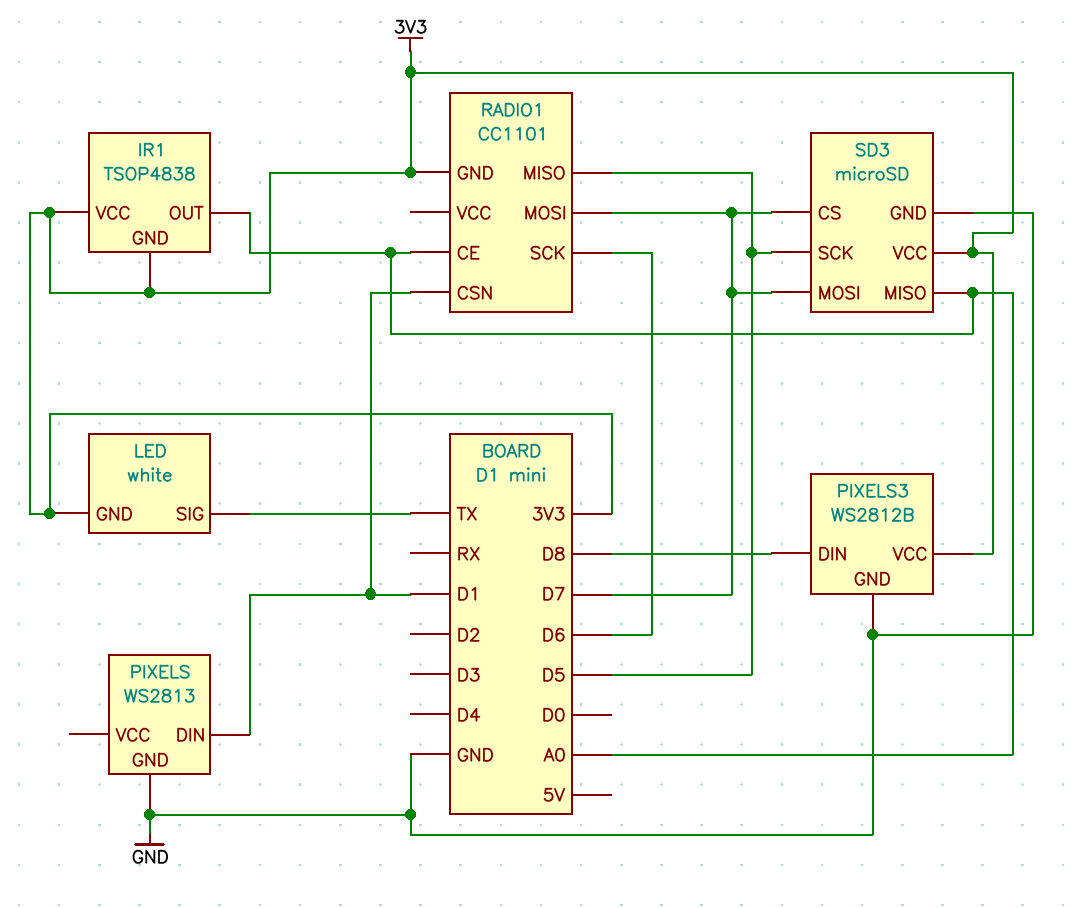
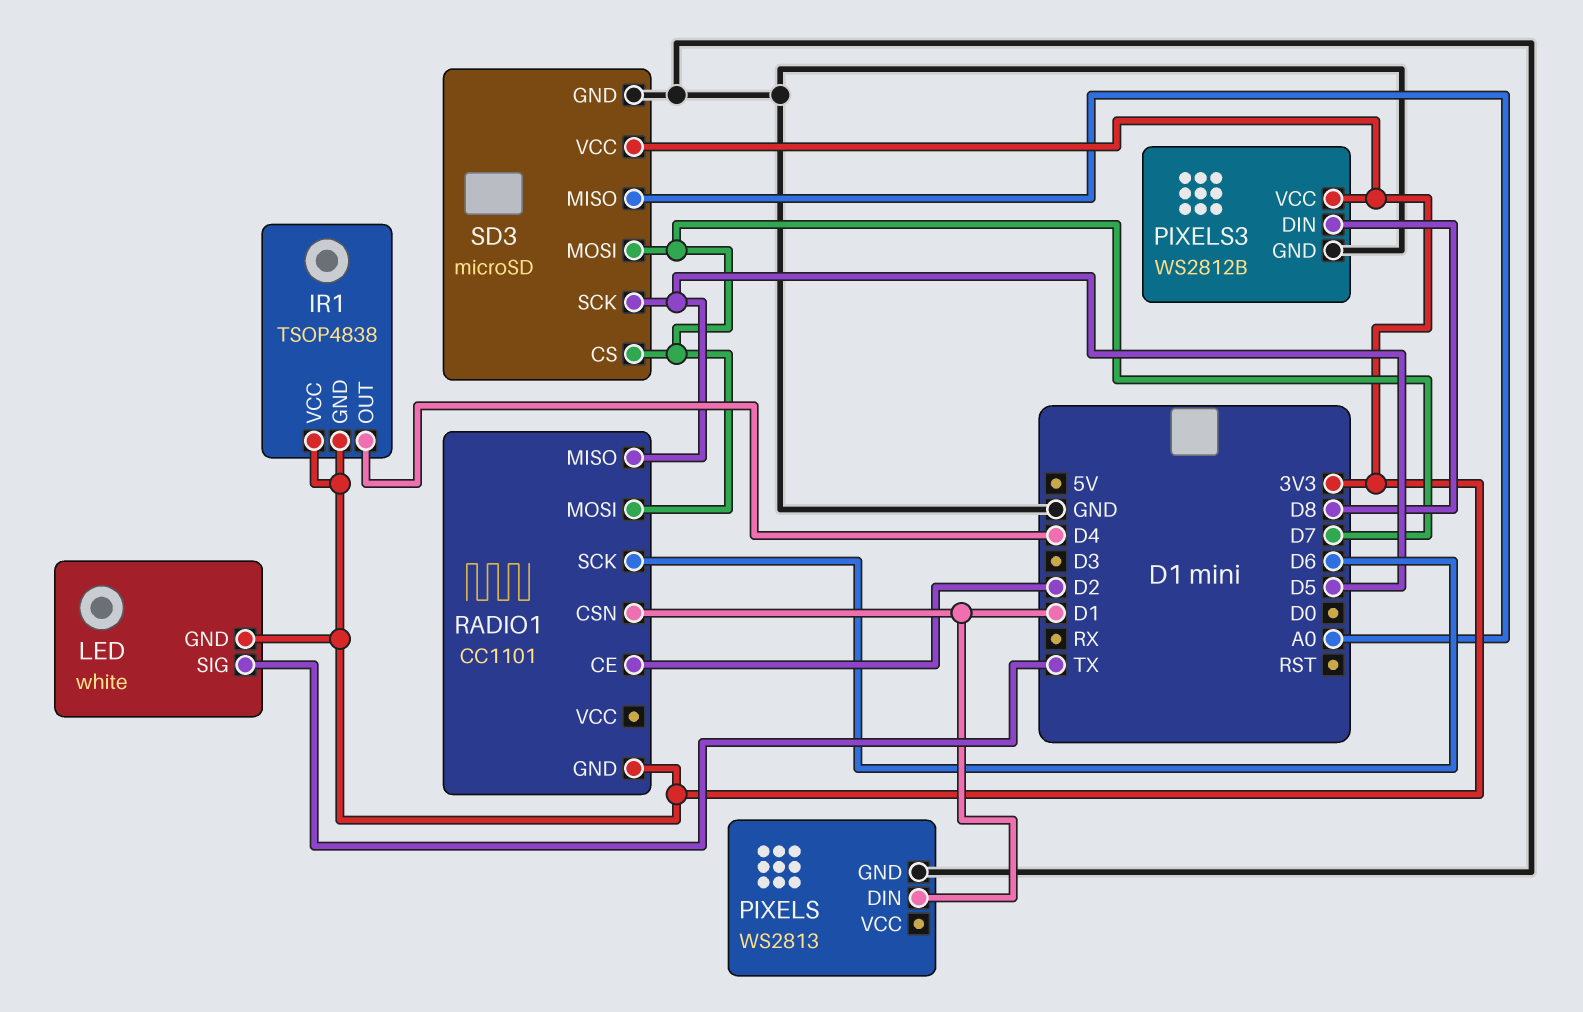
IR1 pin OUT: A0 -> D4
RADIO1 pin CE: A0 -> D2

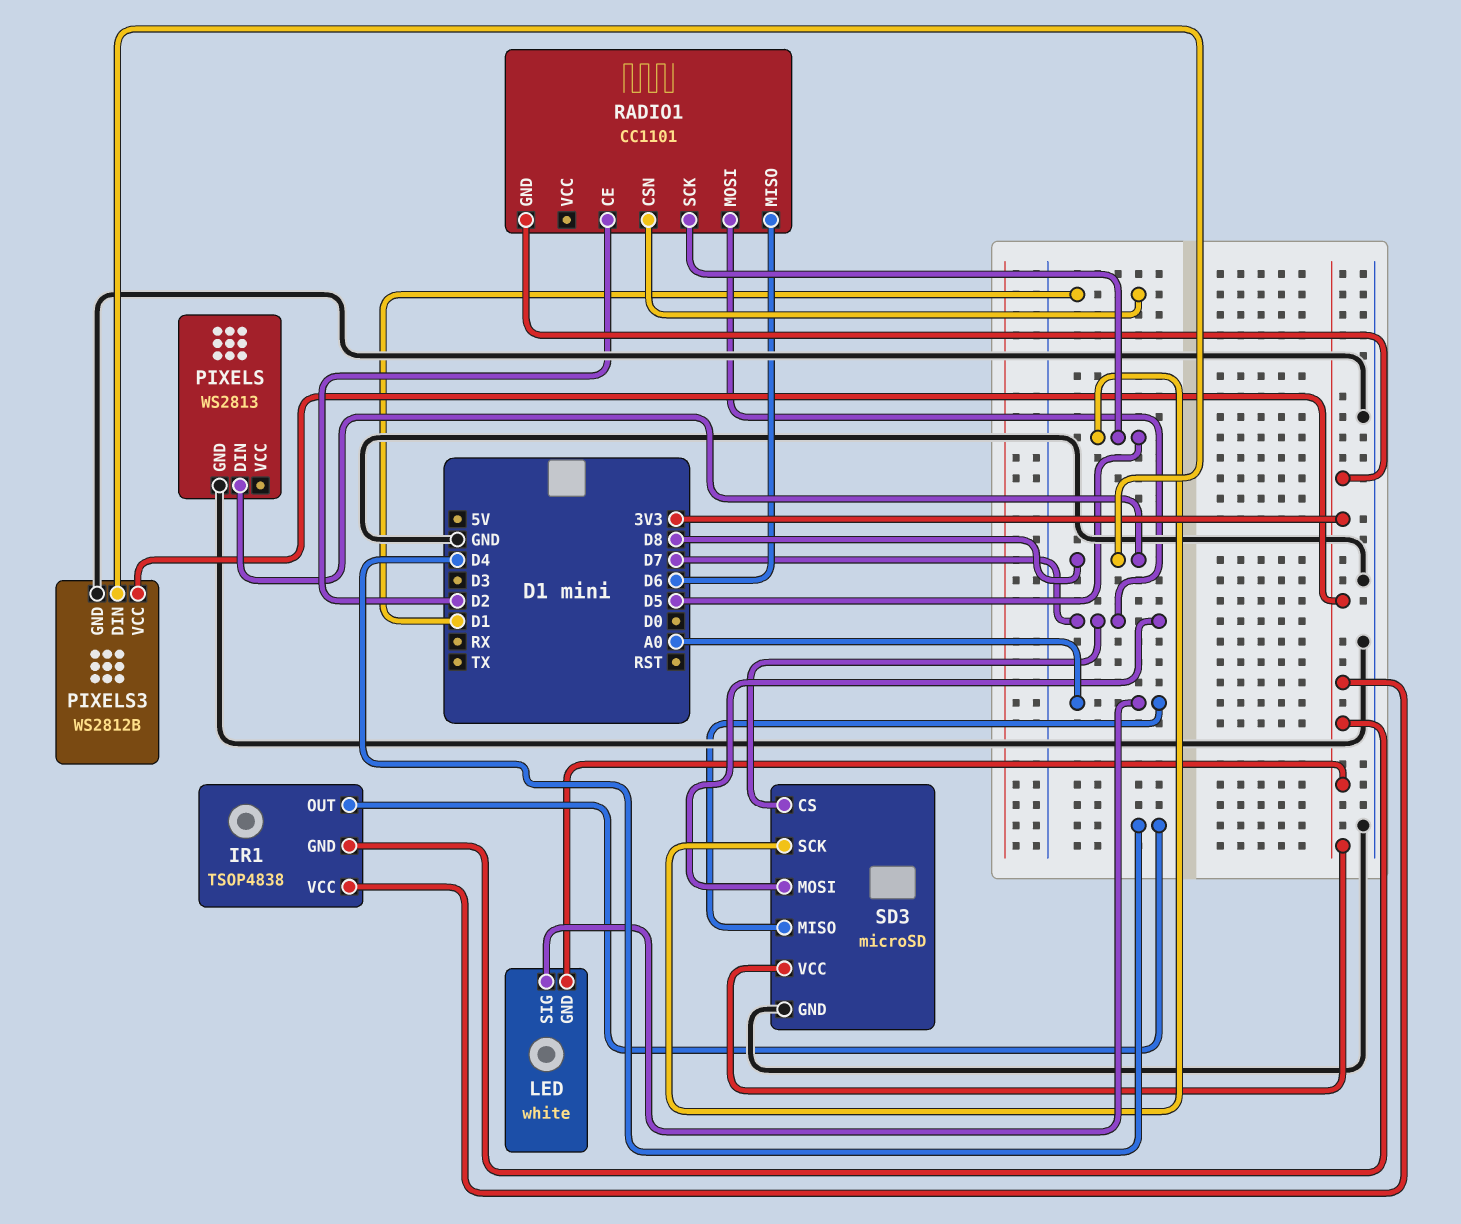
LED pin SIG: TX -> A0
PIXELS pin DIN: D1 -> D8
RADIO1 pin MISO: D5 -> D6
RADIO1 pin SCK: D6 -> D5

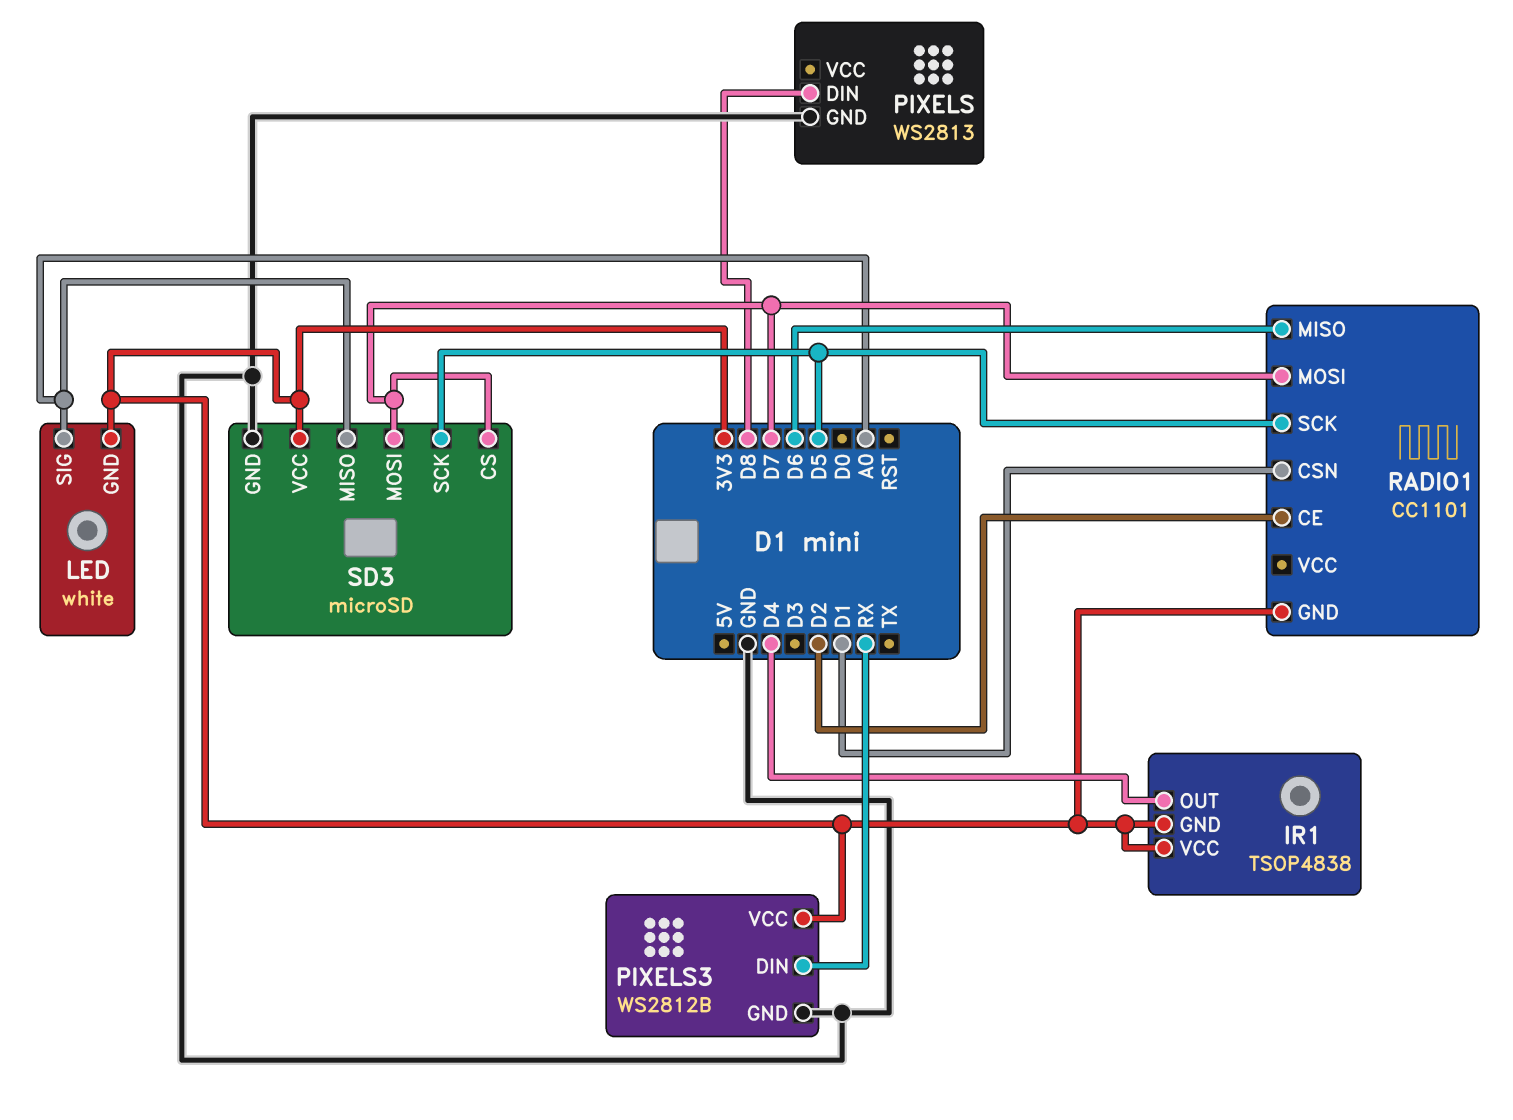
PIXELS3 pin DIN: D8 -> RX

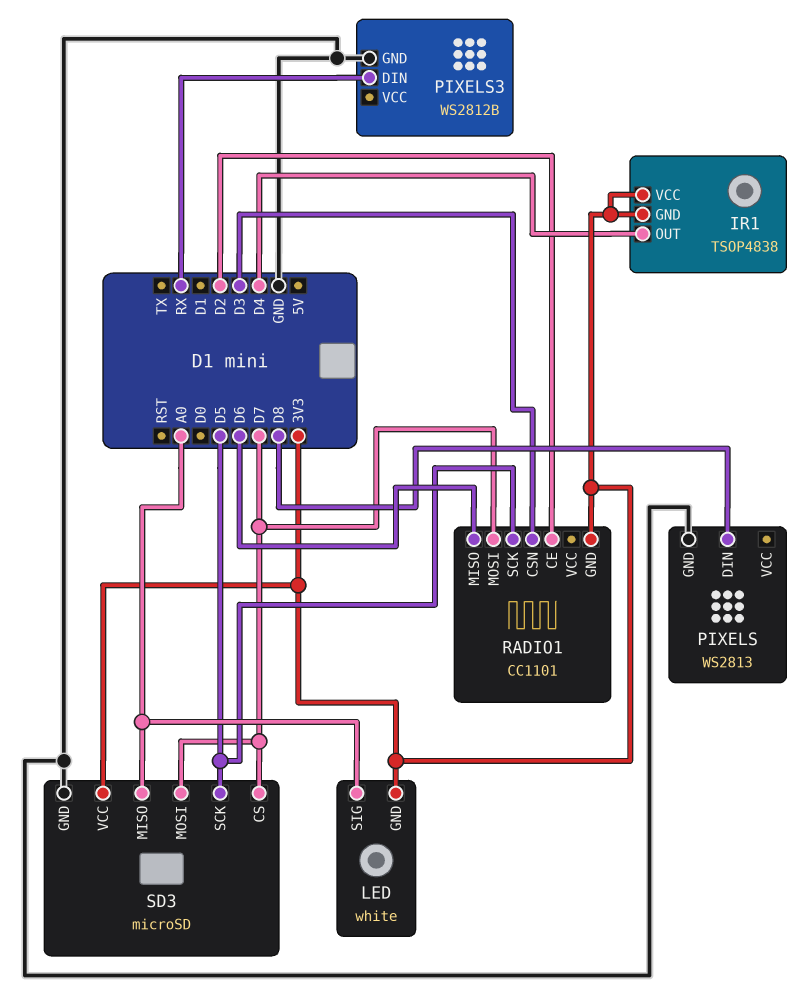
PIXELS3 pin VCC: 3V3 -> none
RADIO1 pin CSN: D1 -> D3

